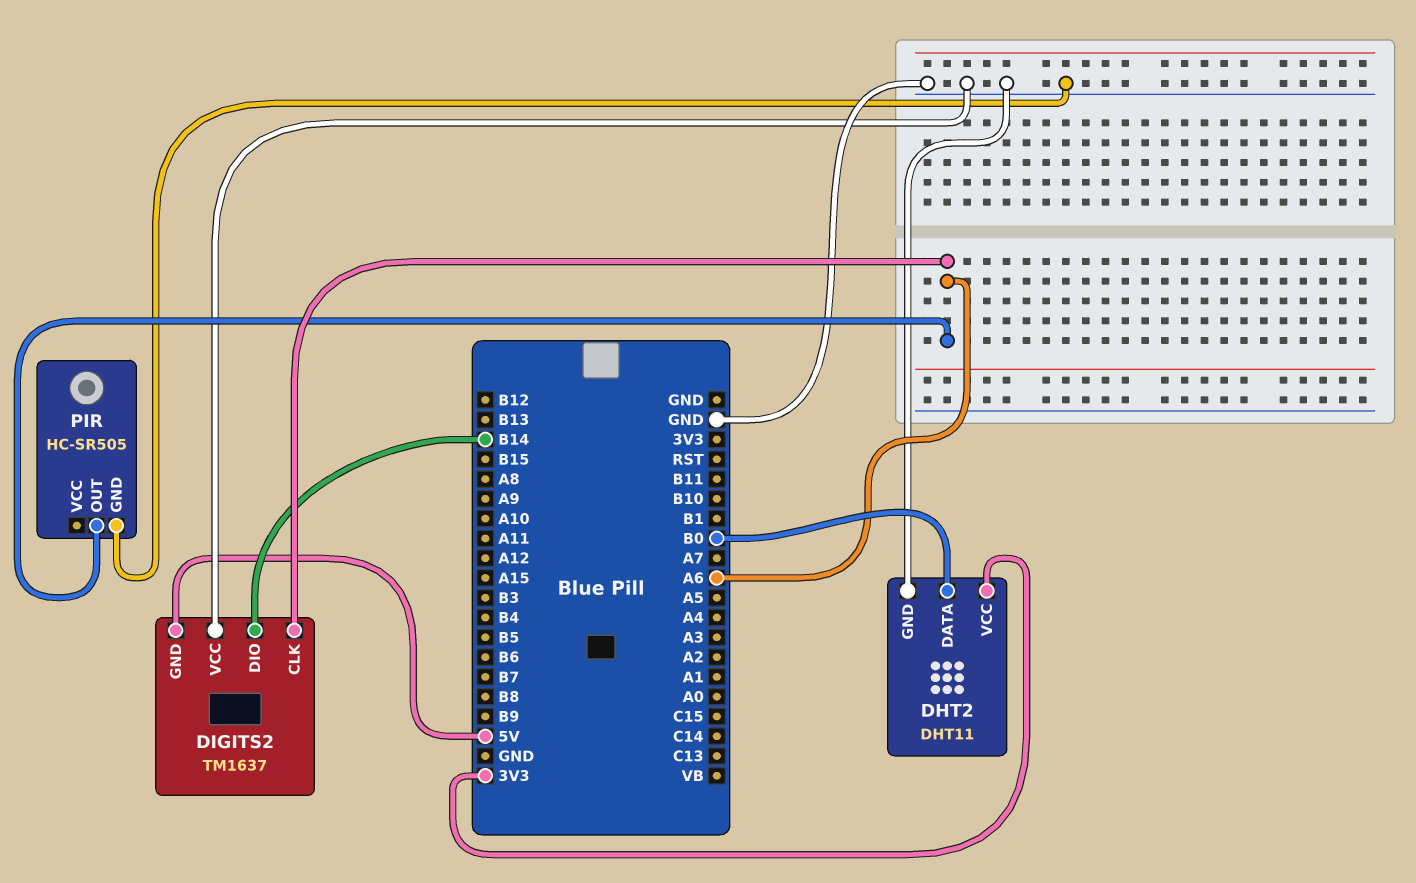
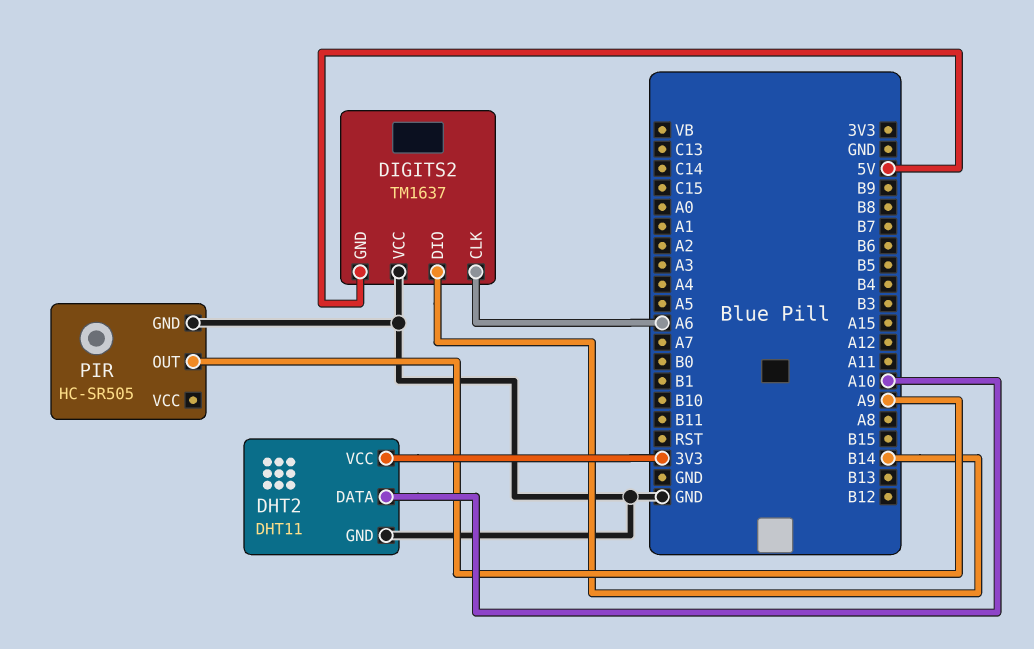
DHT2 pin DATA: B0 -> A10
PIR pin OUT: A6 -> A9

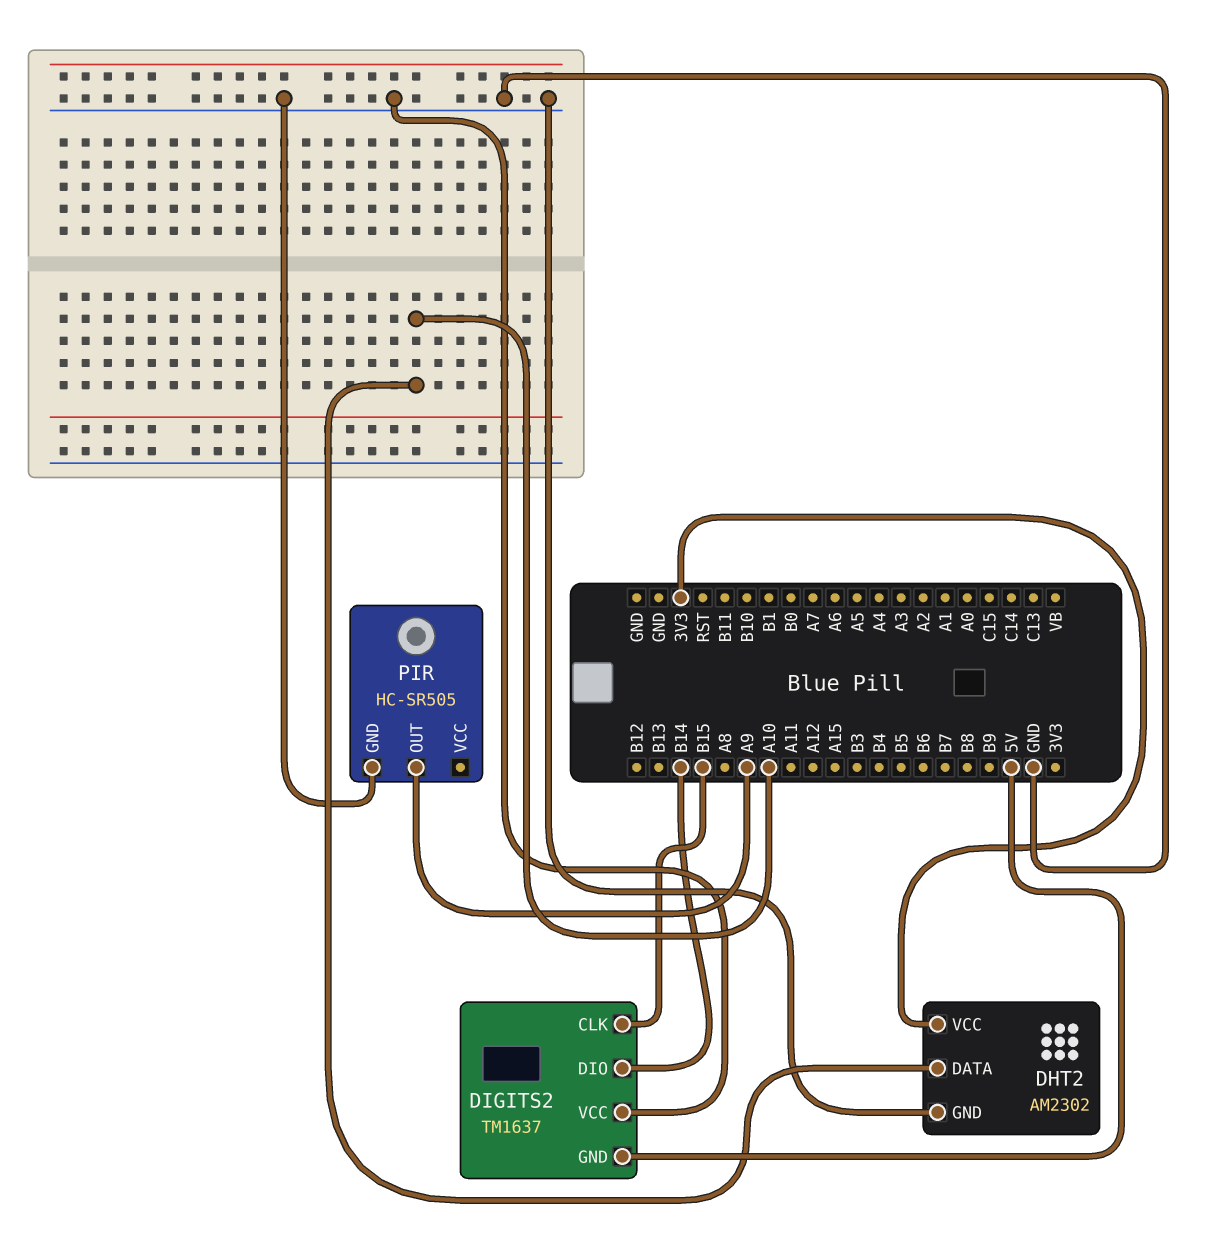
DHT2: DHT11 -> AM2302
DIGITS2 pin CLK: A6 -> B15

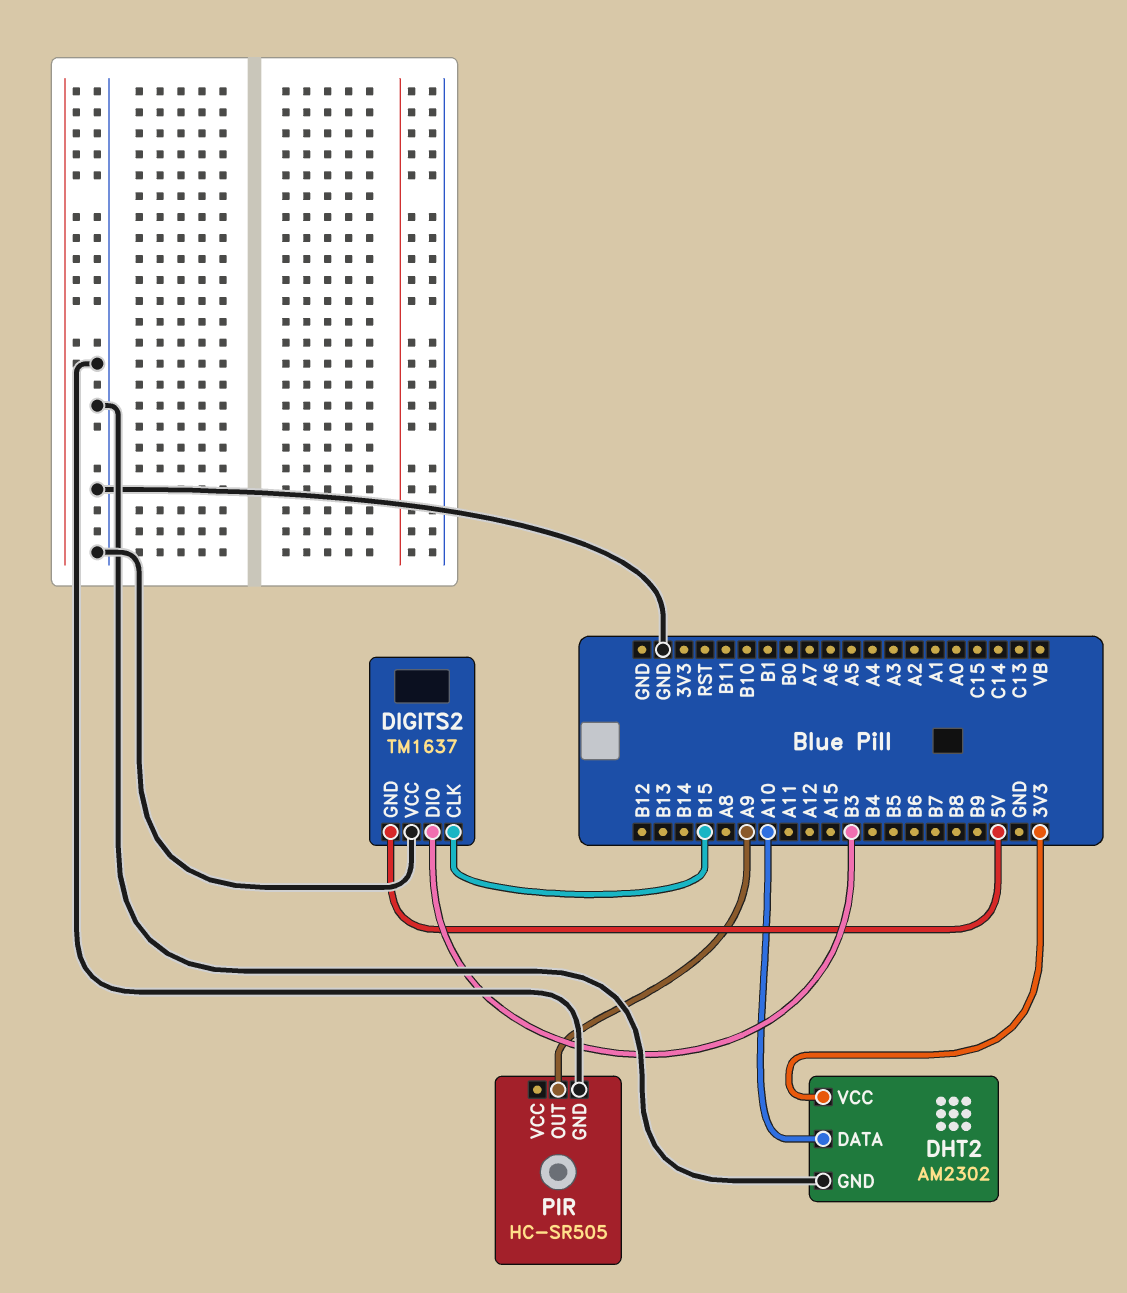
DIGITS2 pin DIO: B14 -> B3

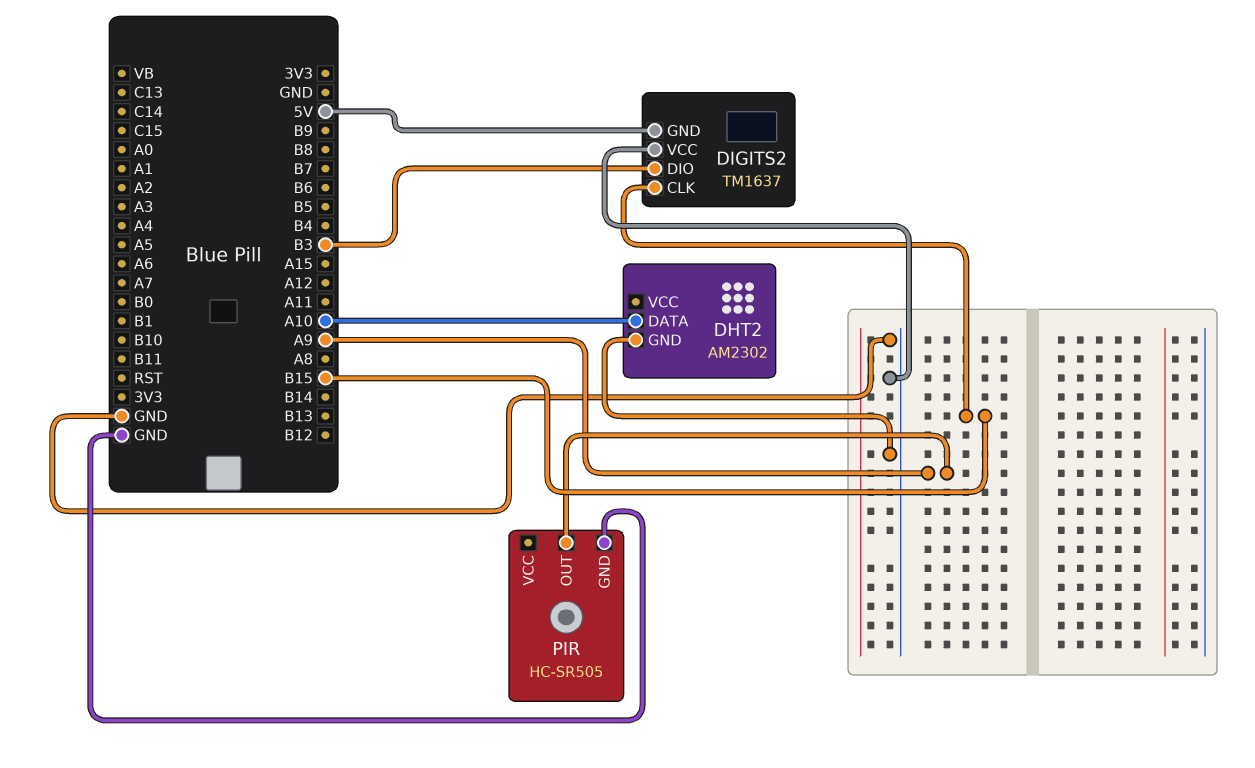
DHT2 pin VCC: 3V3 -> none

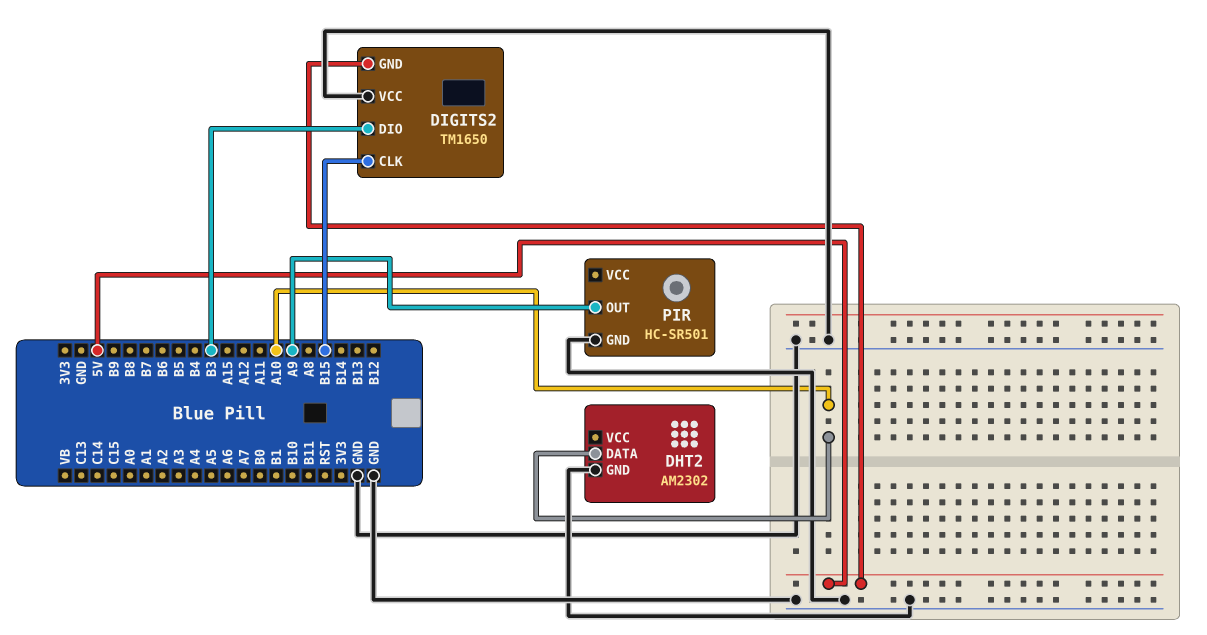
DIGITS2: TM1637 -> TM1650
PIR: HC-SR505 -> HC-SR501

